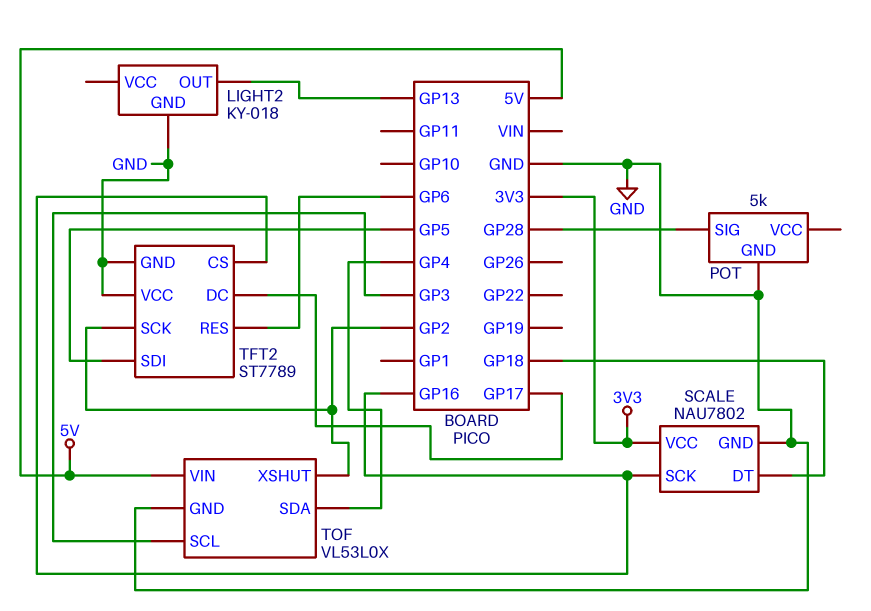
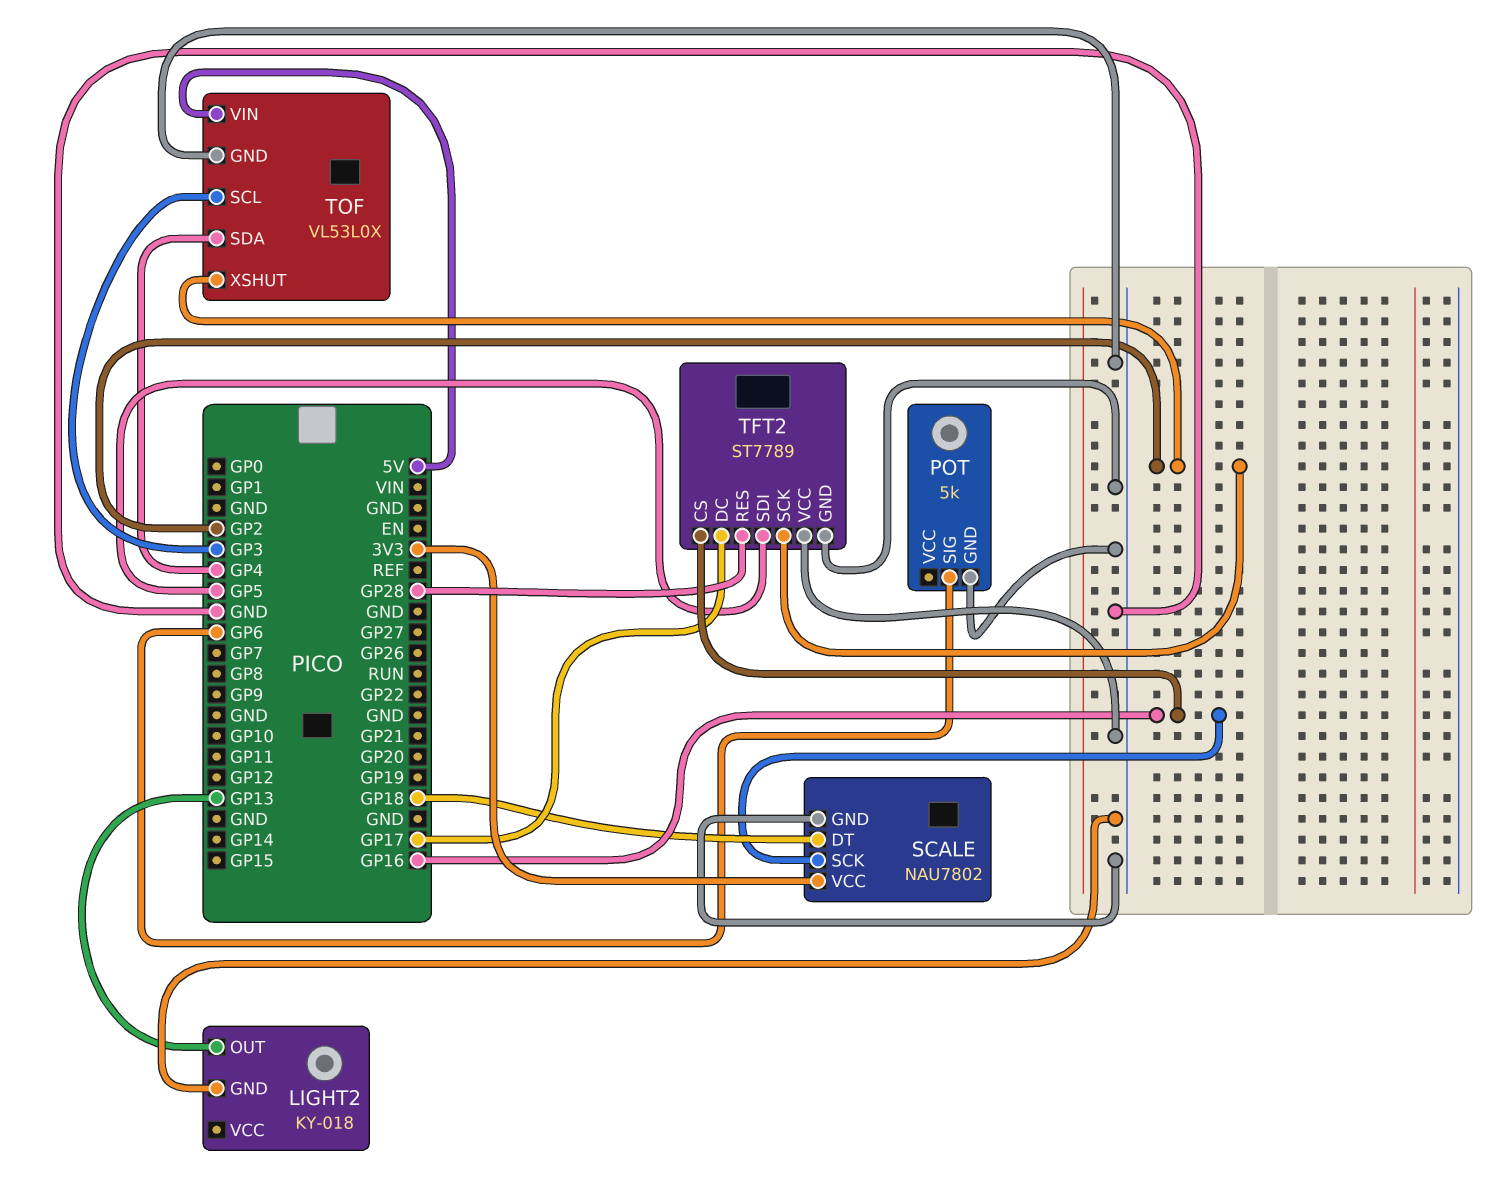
POT pin SIG: GP28 -> GP6
TFT2 pin RES: GP6 -> GP28

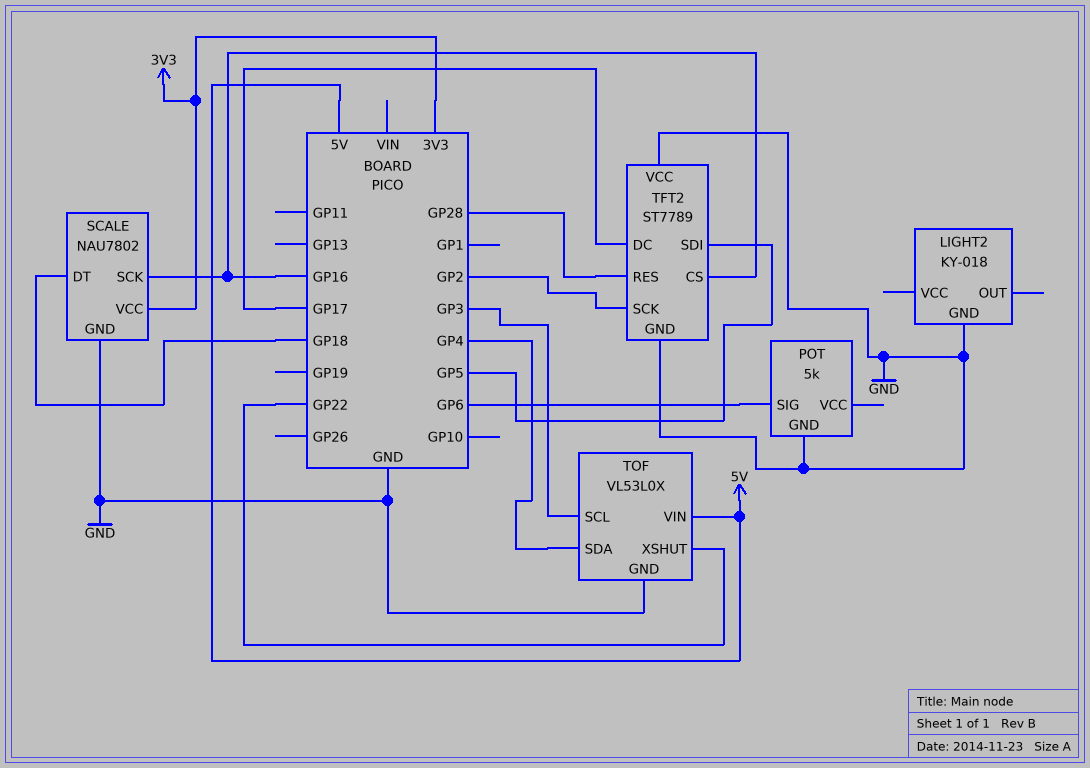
LIGHT2 pin OUT: GP13 -> none
TOF pin XSHUT: GP2 -> GP22

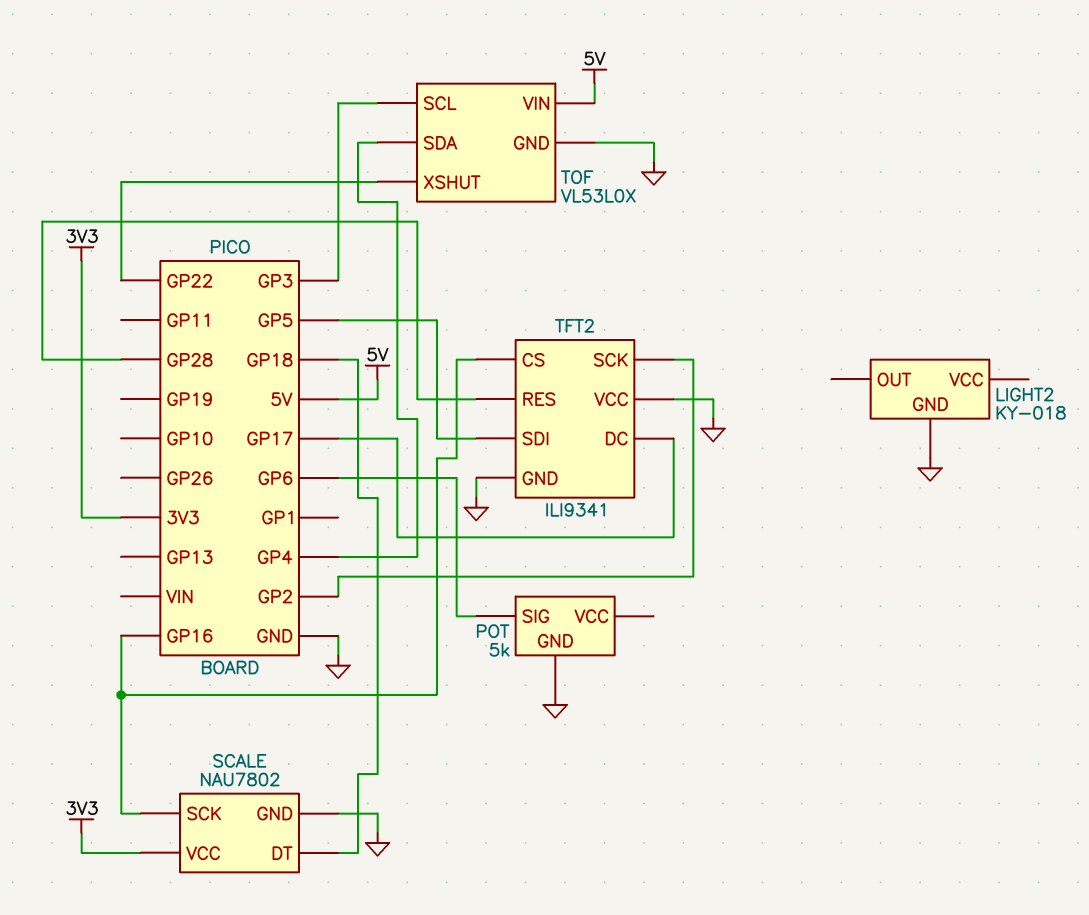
TFT2: ST7789 -> ILI9341

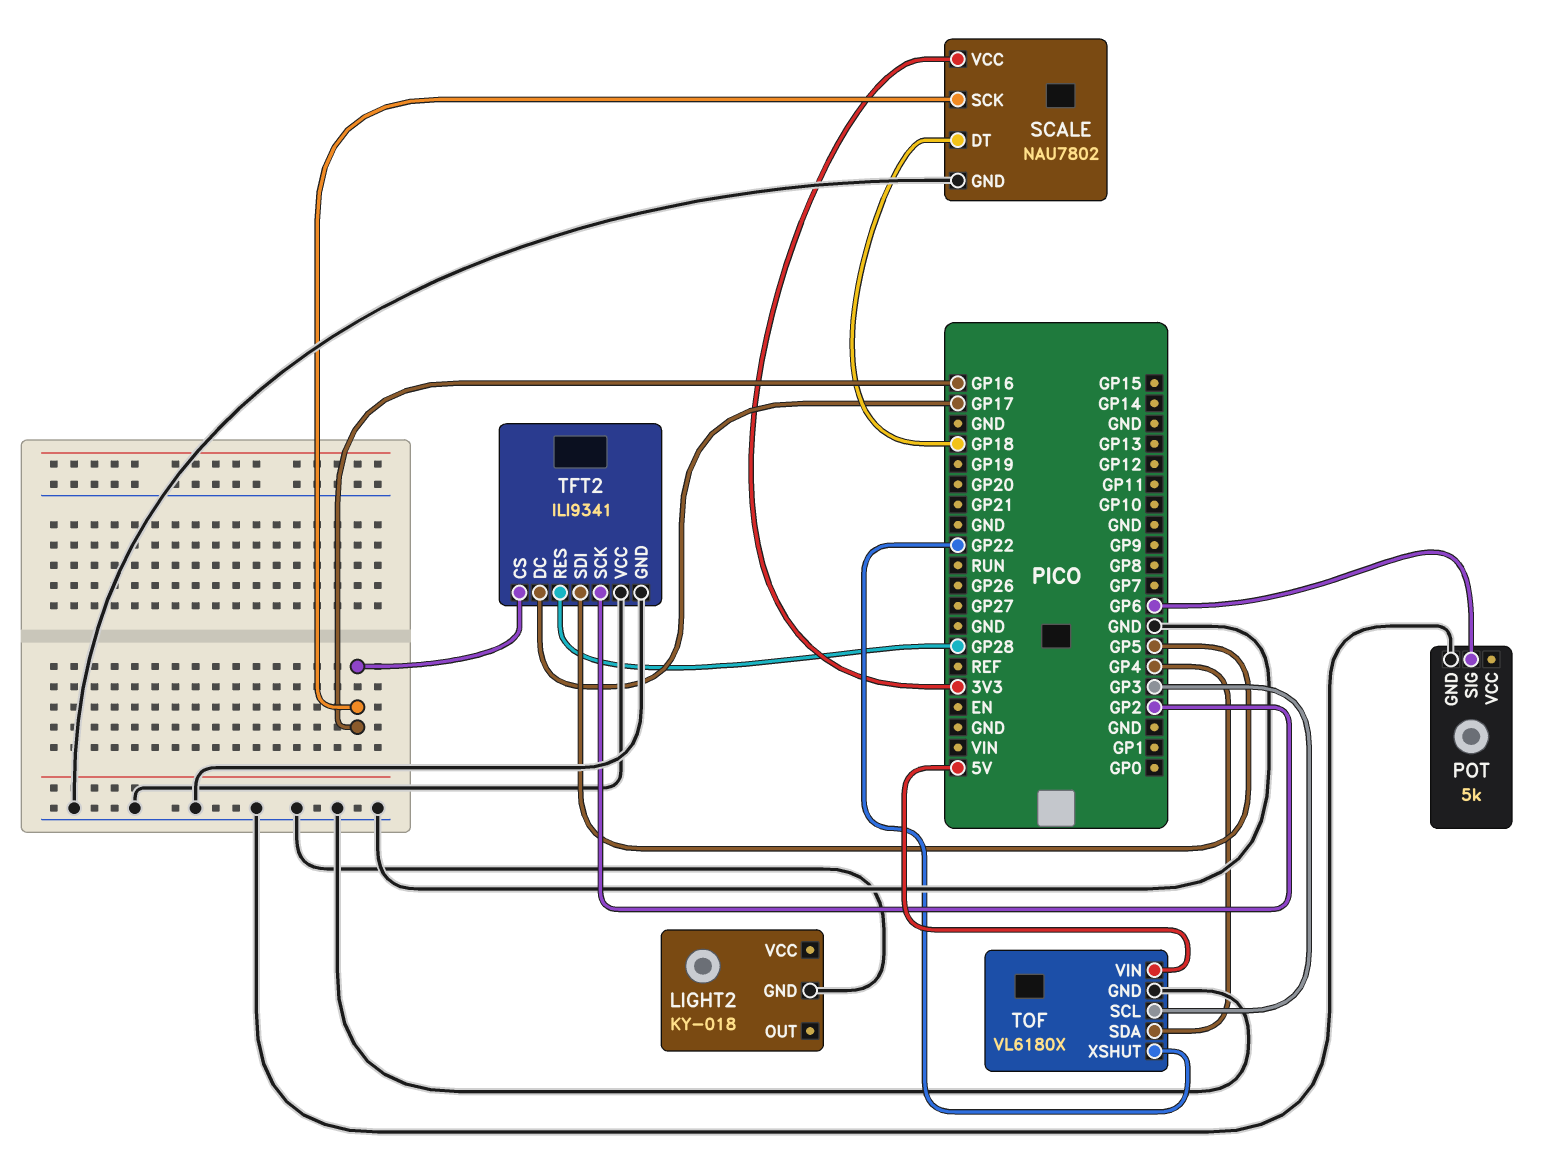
TOF: VL53L0X -> VL6180X

